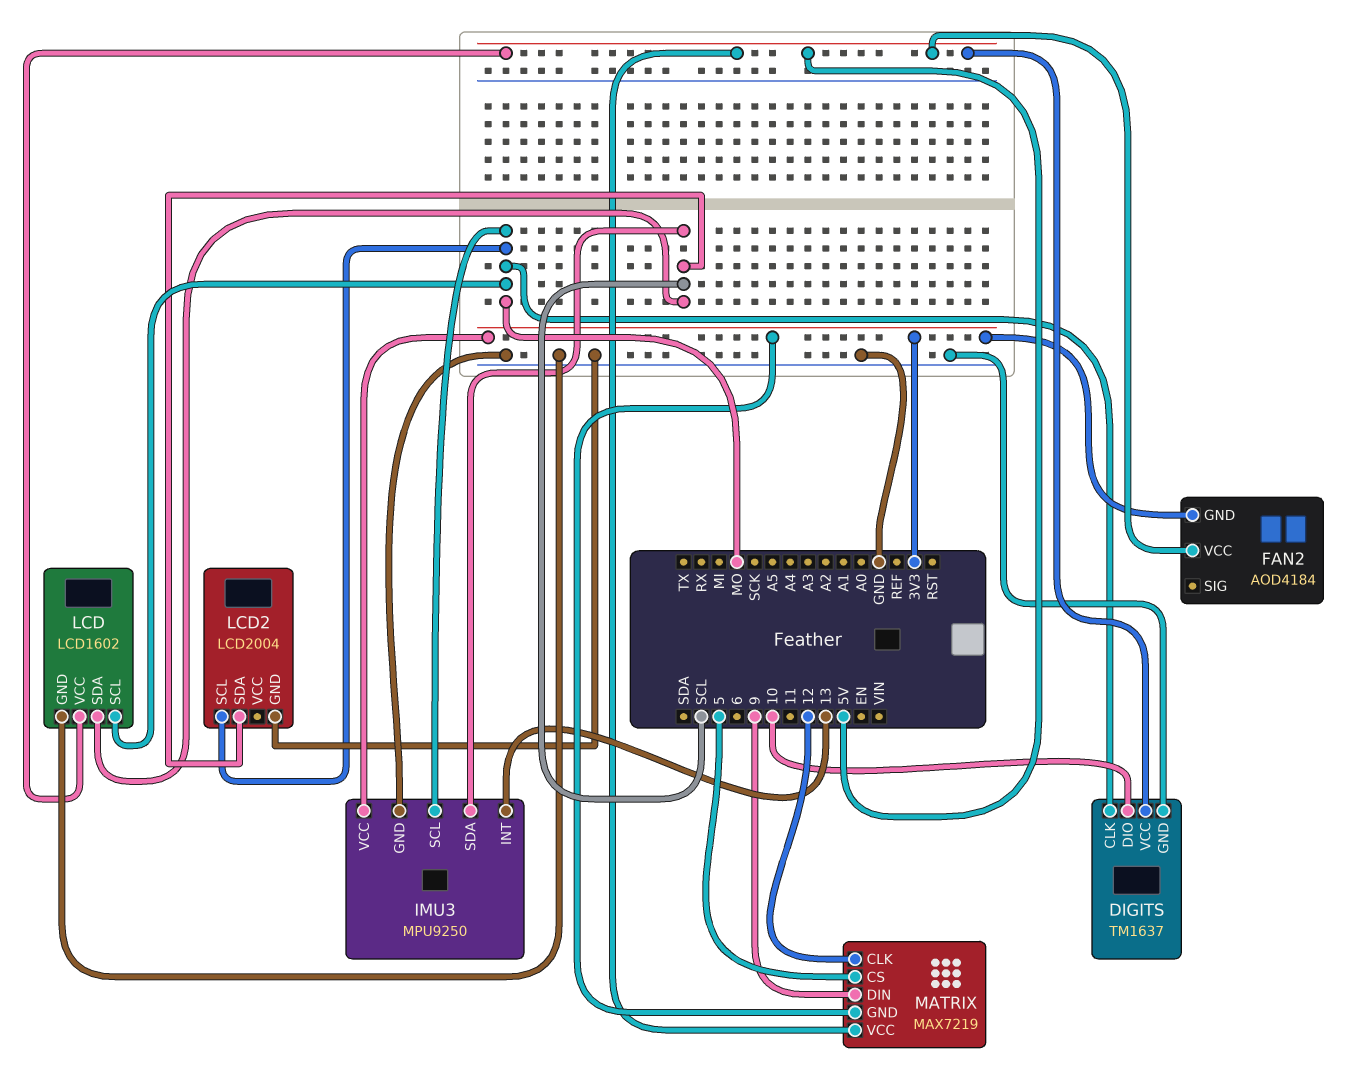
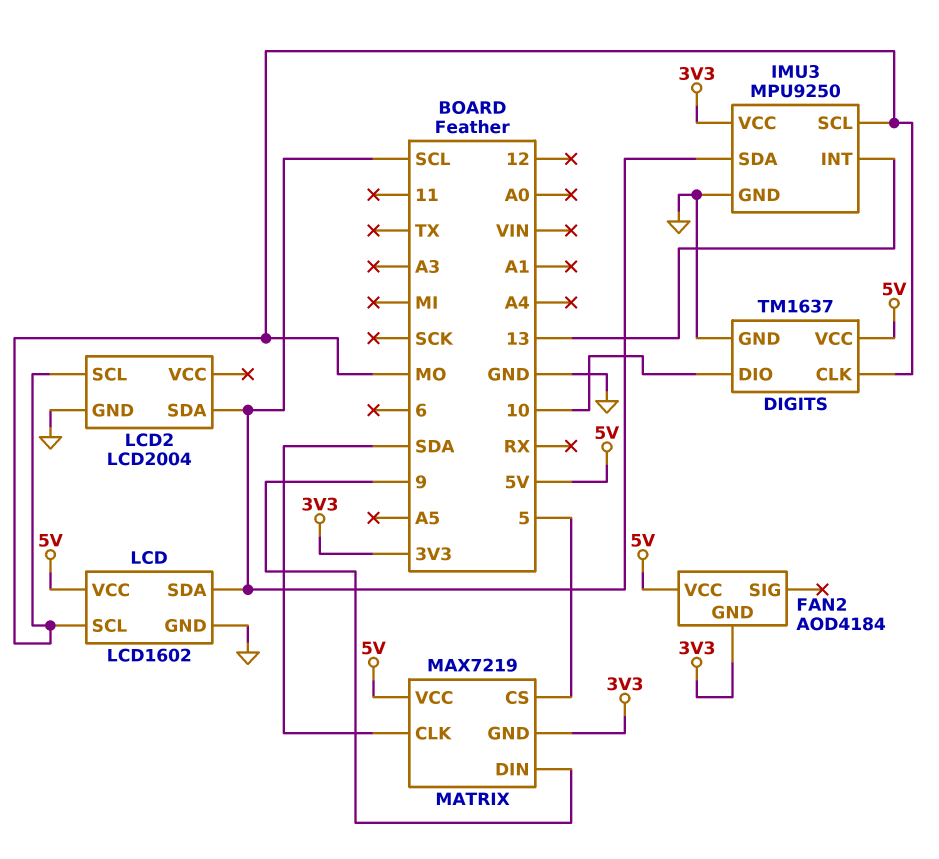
MATRIX pin CLK: 12 -> SDA

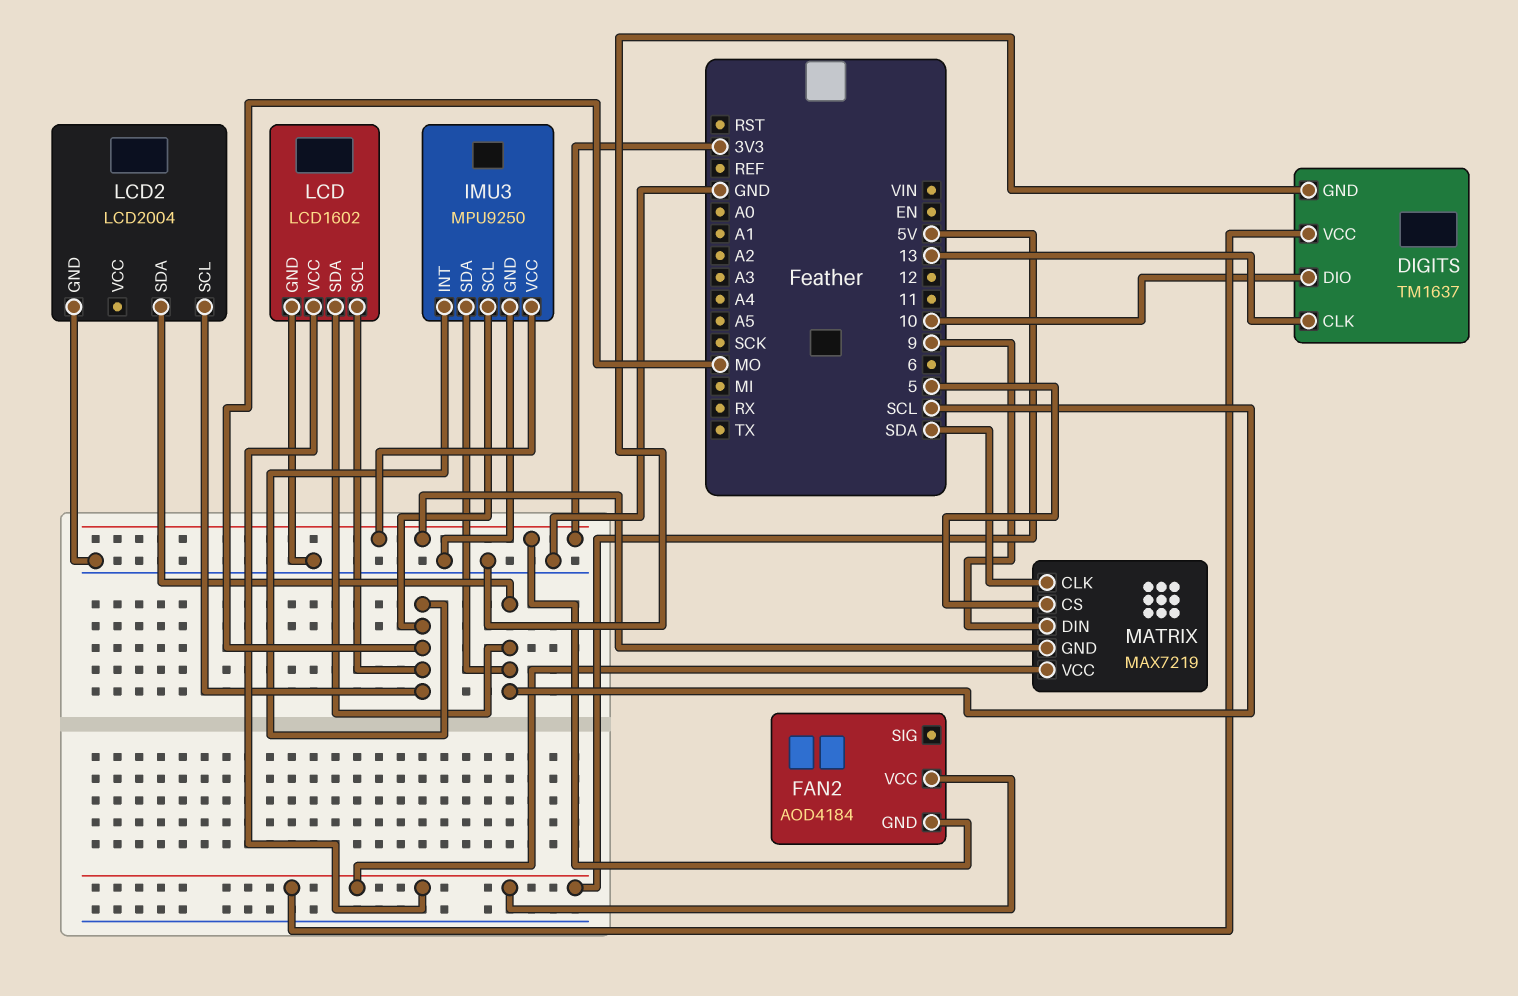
DIGITS pin CLK: MO -> 13
IMU3 pin INT: 13 -> MO

